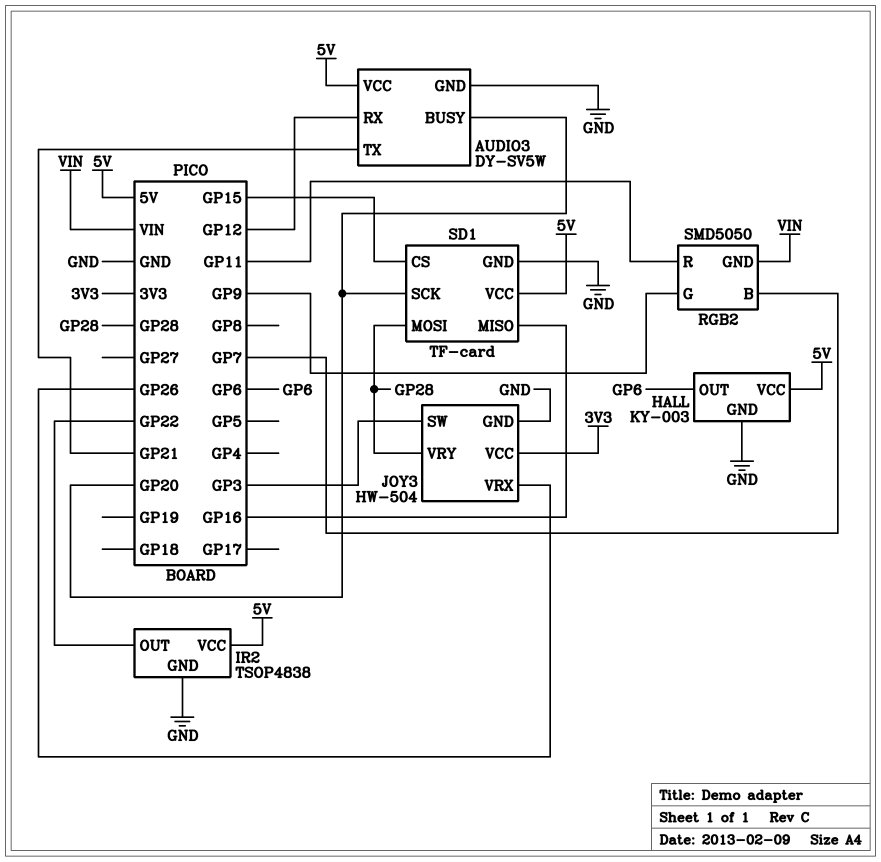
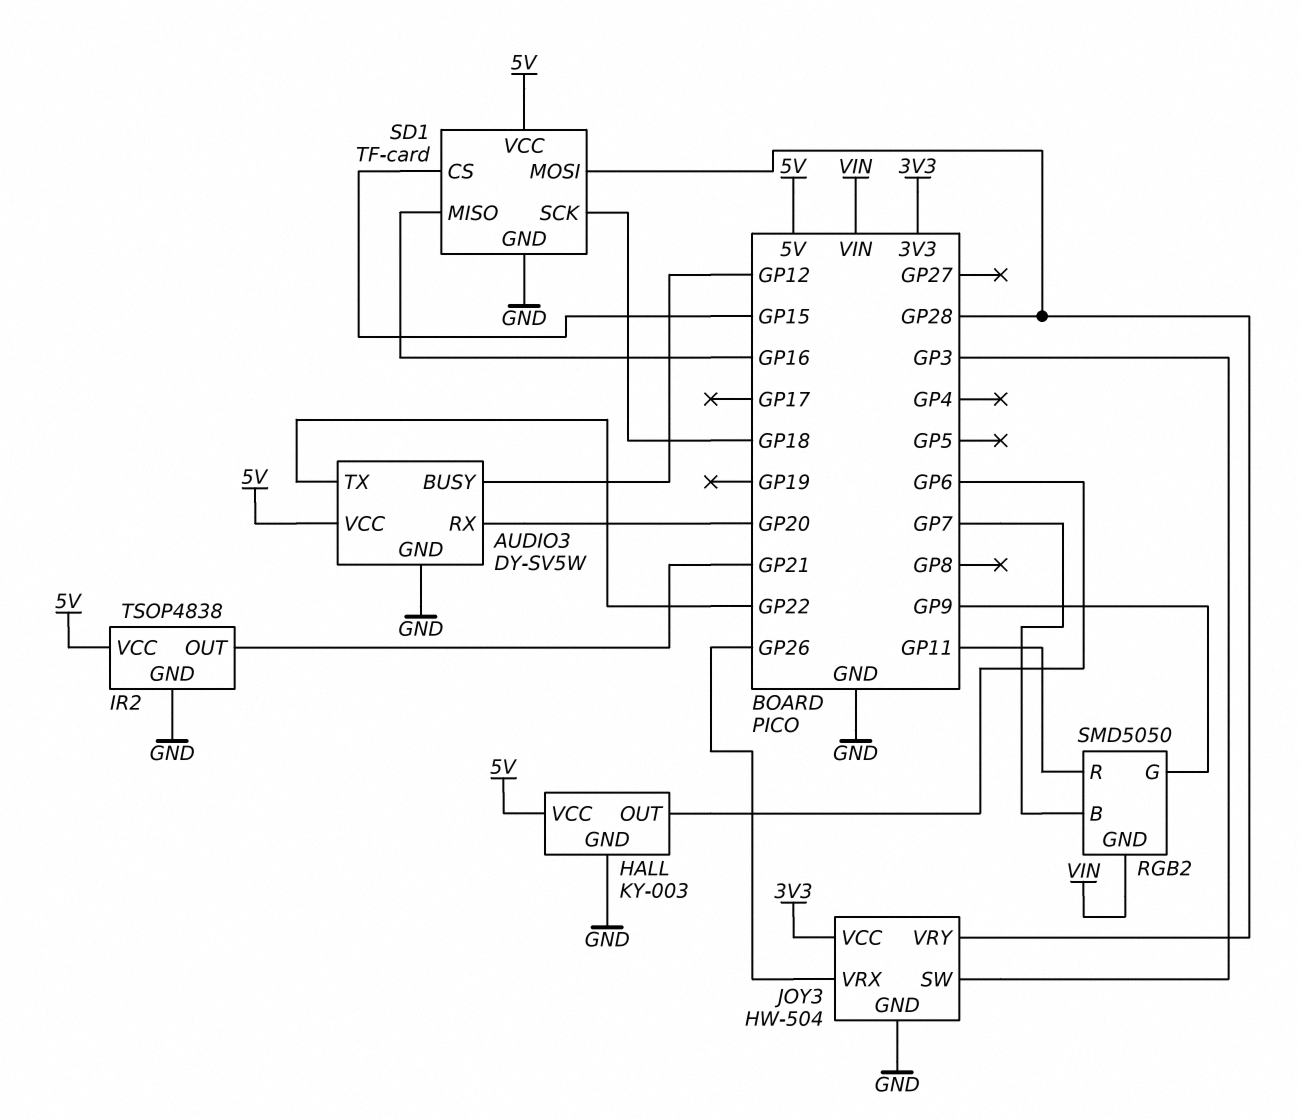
AUDIO3 pin BUSY: GP20 -> GP12
AUDIO3 pin RX: GP12 -> GP20
AUDIO3 pin TX: GP21 -> GP22
IR2 pin OUT: GP22 -> GP21
SD1 pin SCK: GP20 -> GP18

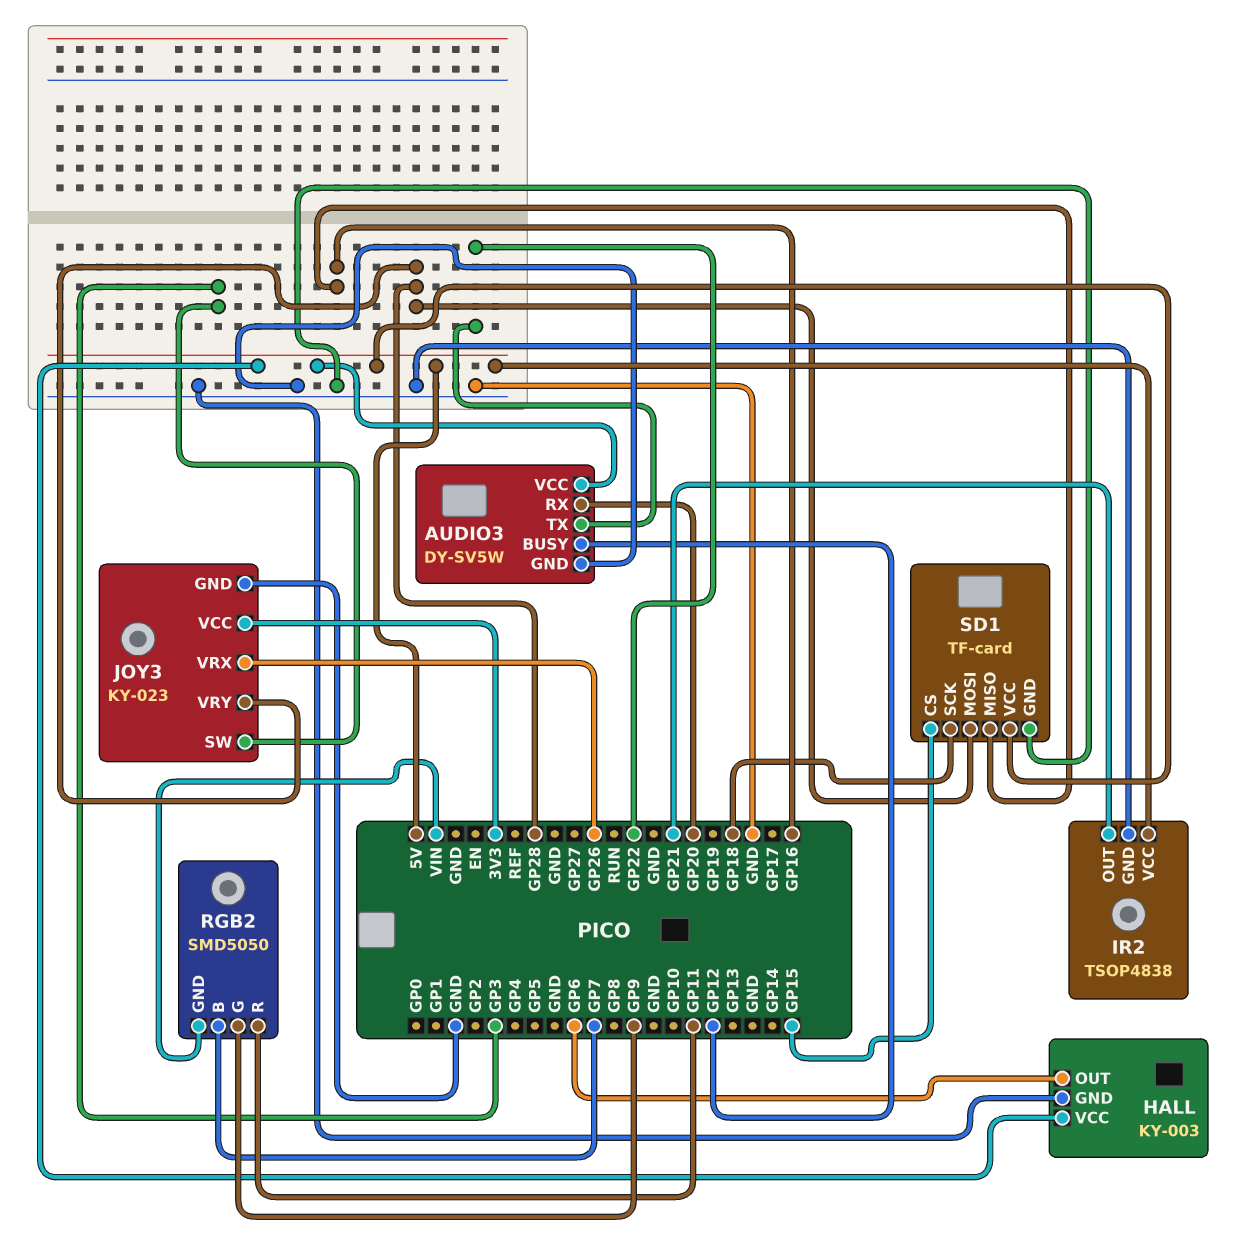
JOY3: HW-504 -> KY-023

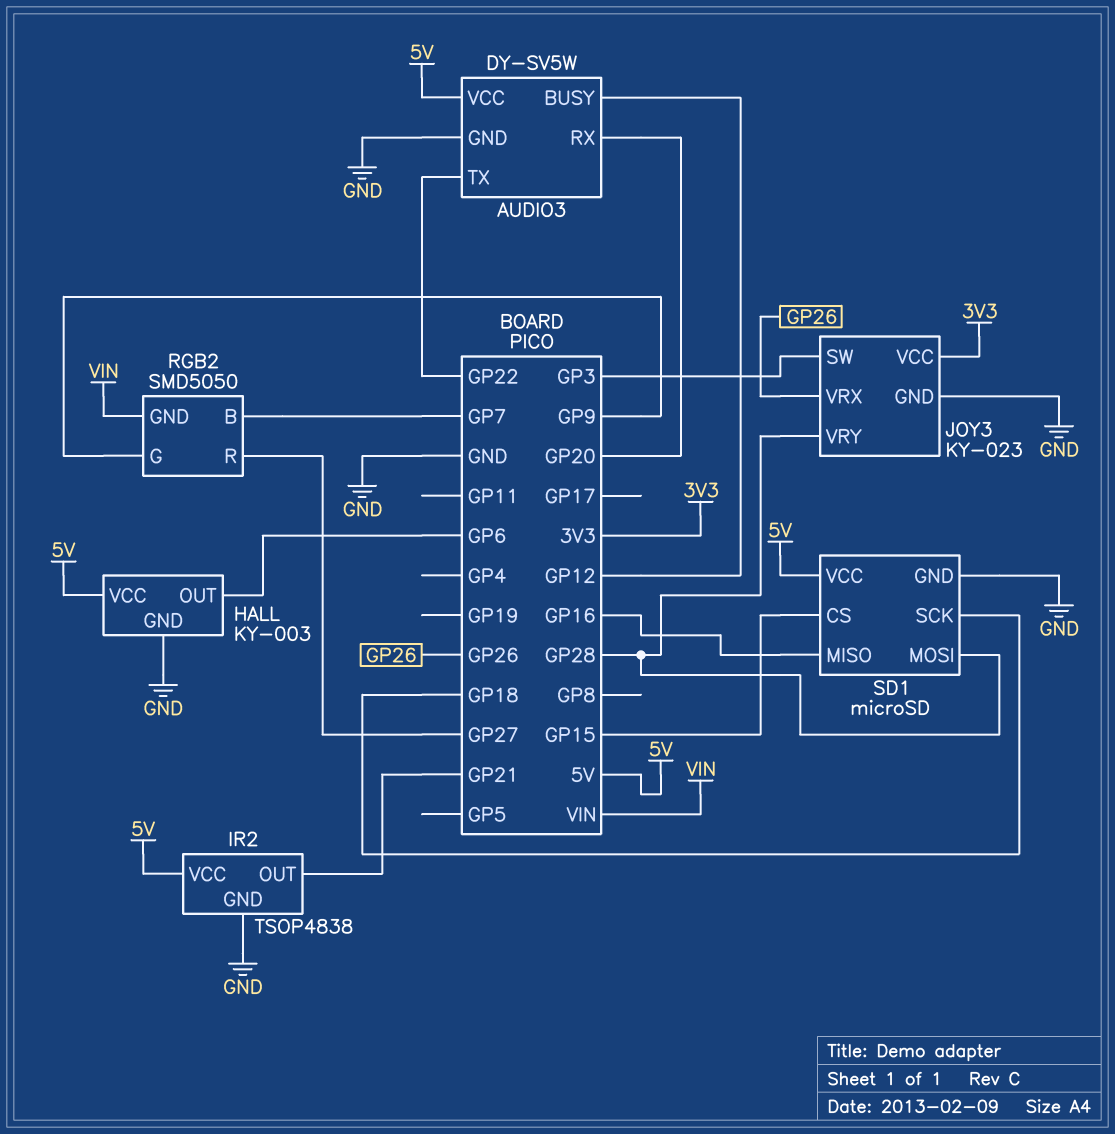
RGB2 pin R: GP11 -> GP27
SD1: TF-card -> microSD

